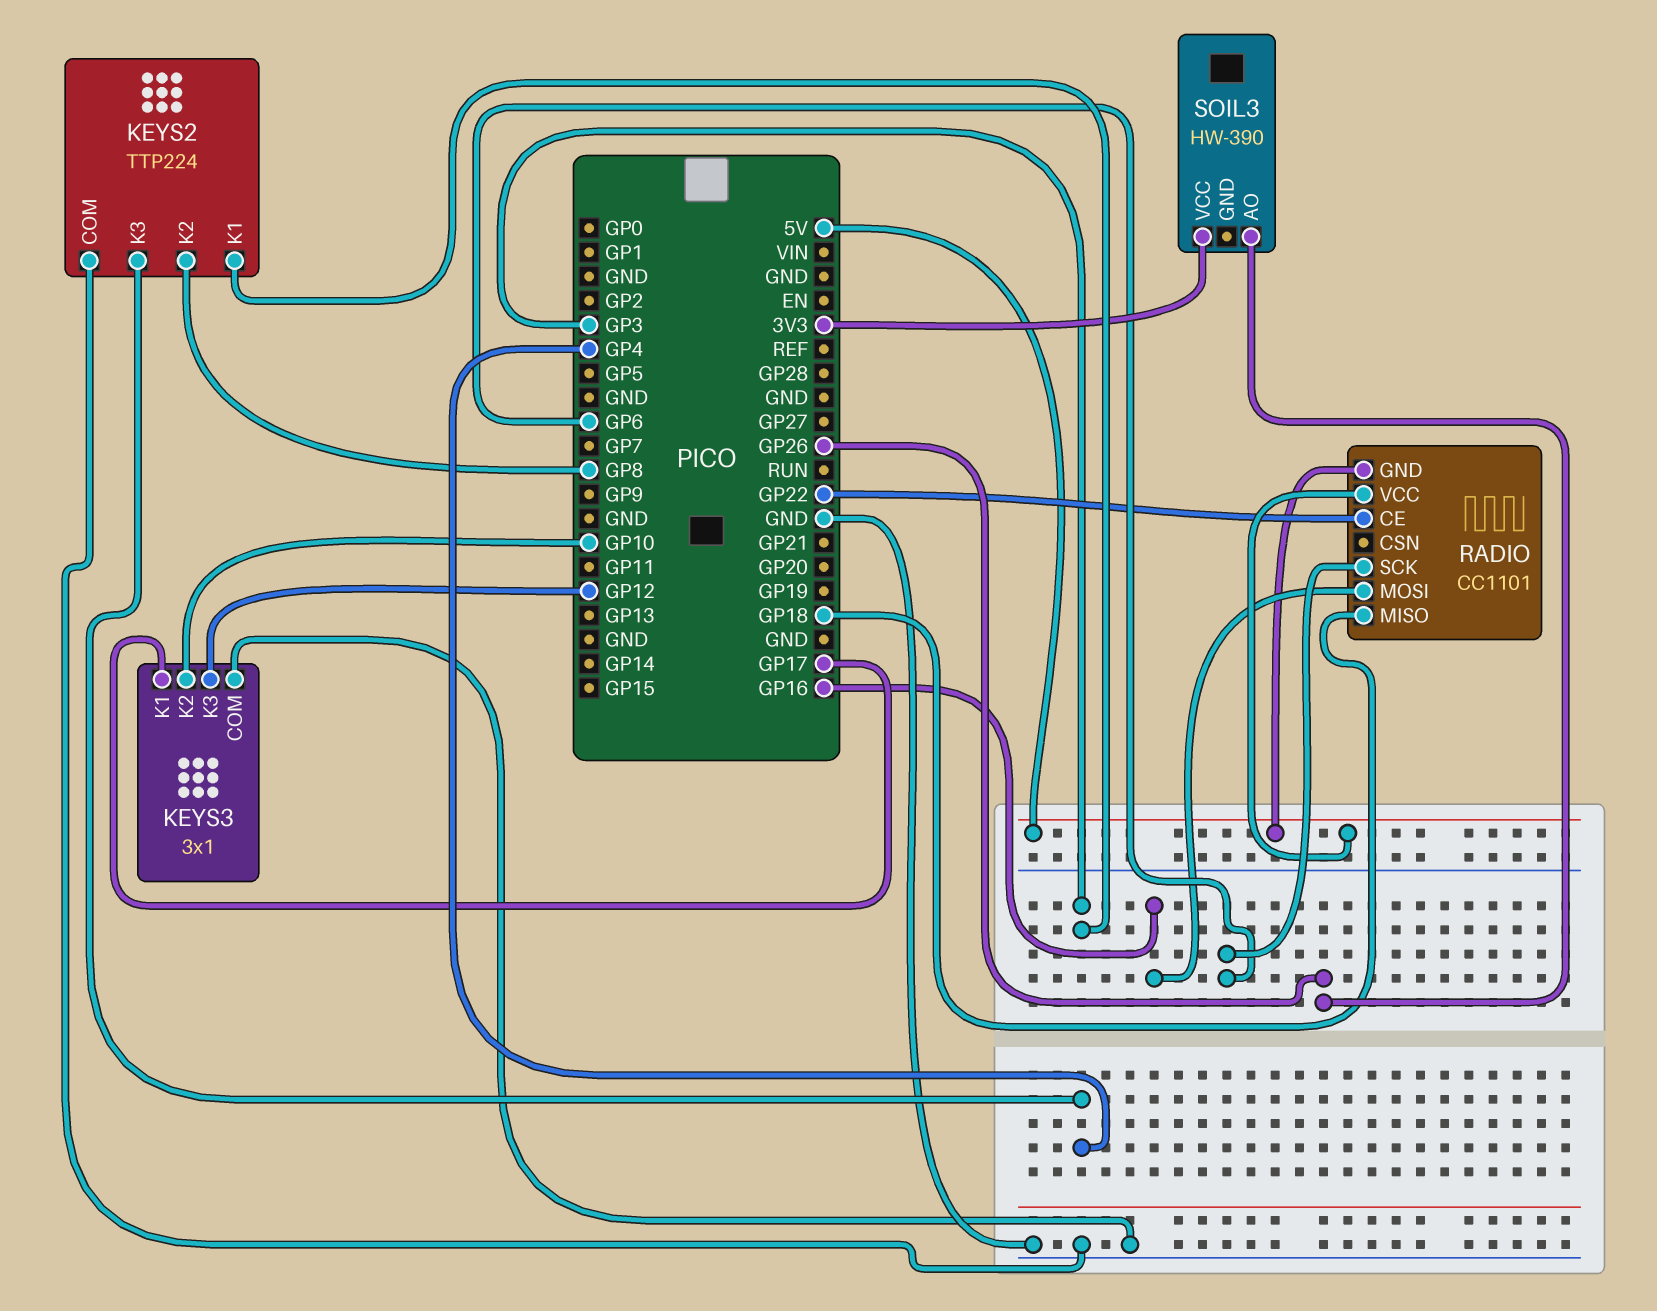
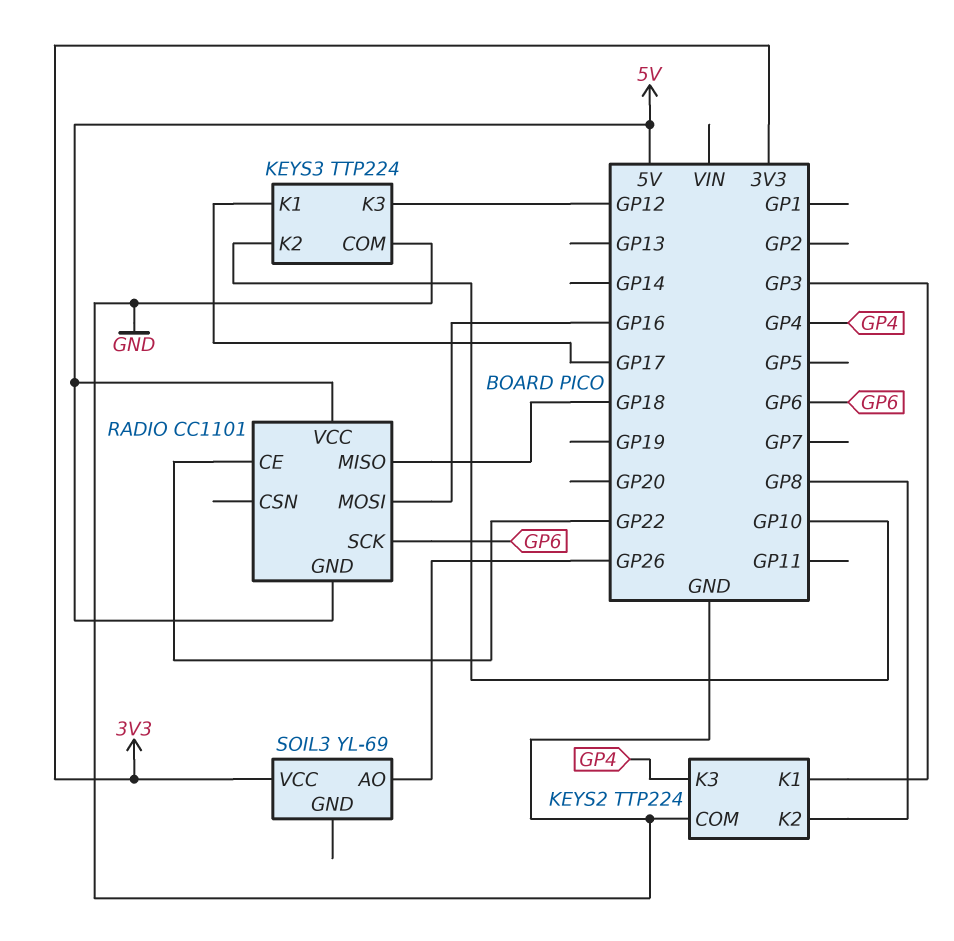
KEYS3: 3x1 -> TTP224
SOIL3: HW-390 -> YL-69

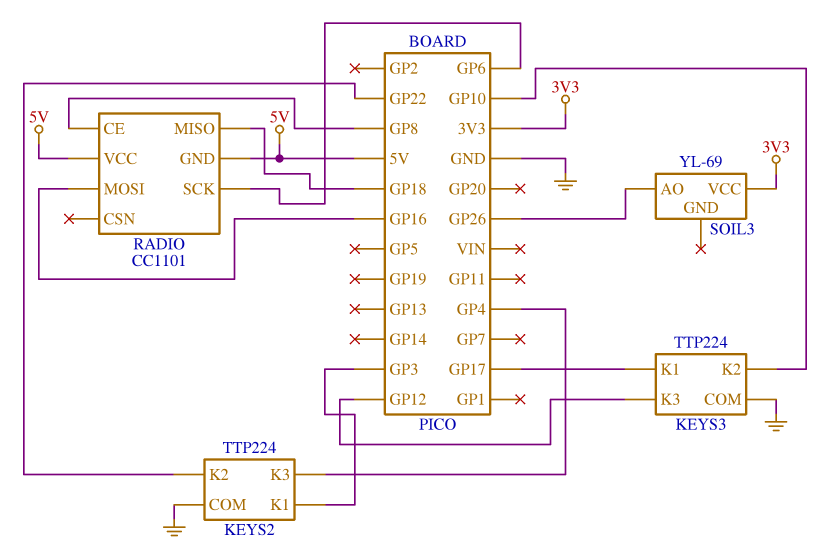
KEYS2 pin K2: GP8 -> GP22
RADIO pin CE: GP22 -> GP8

